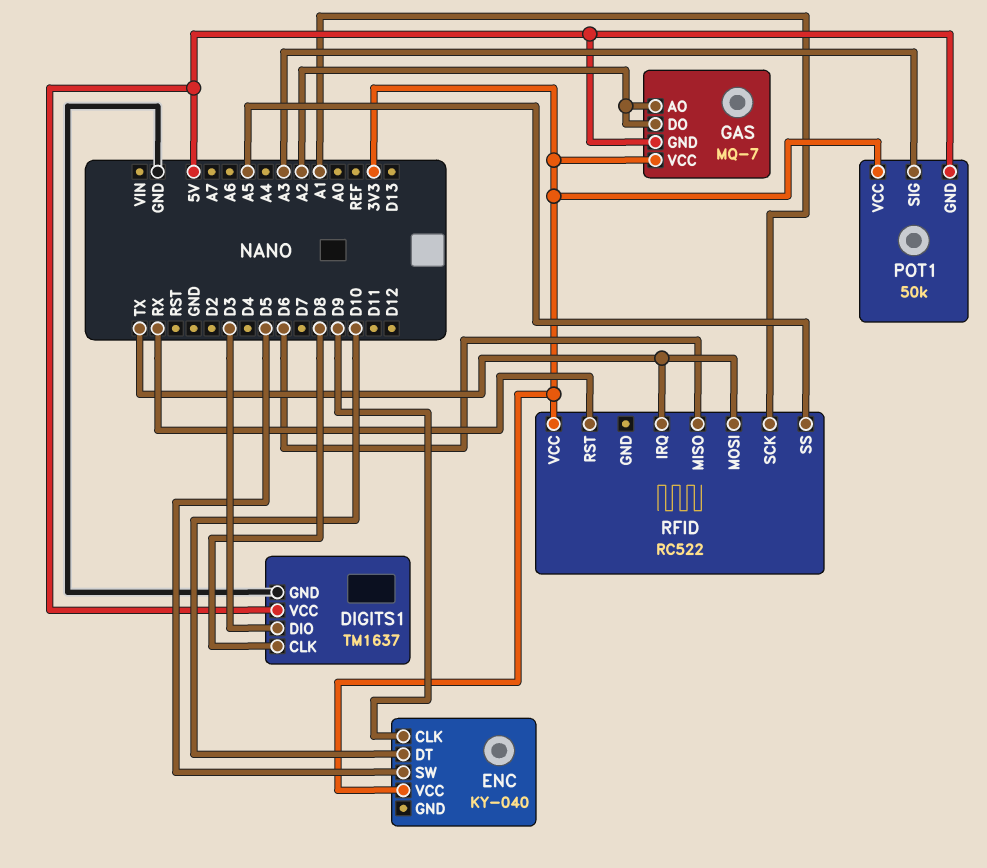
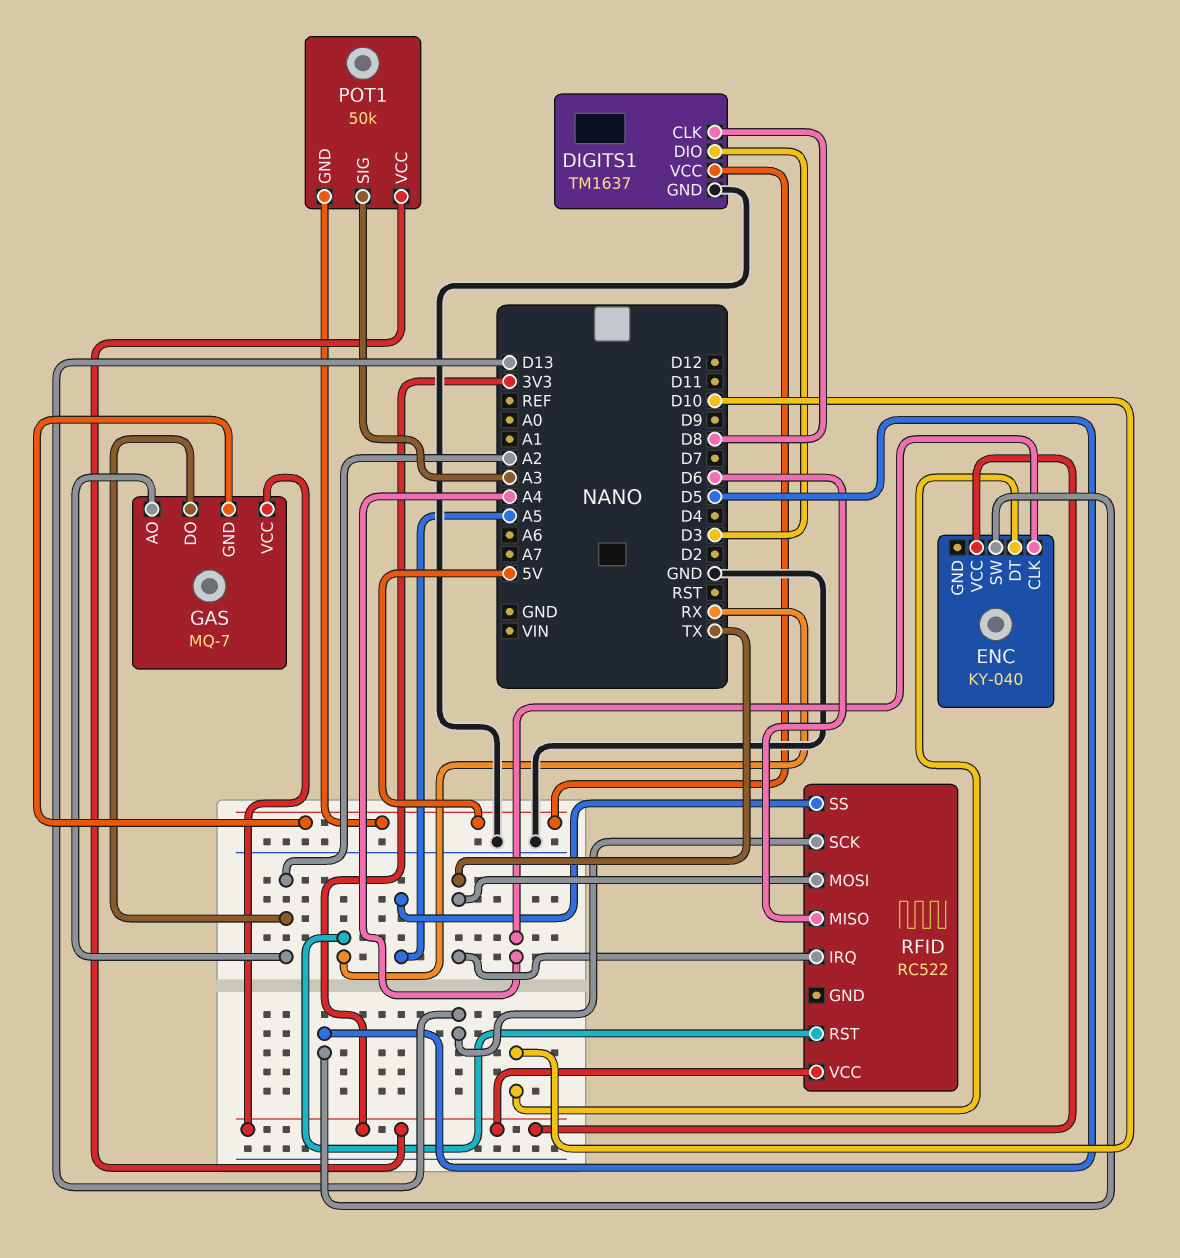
ENC pin CLK: D9 -> A4
RFID pin SCK: A1 -> D13

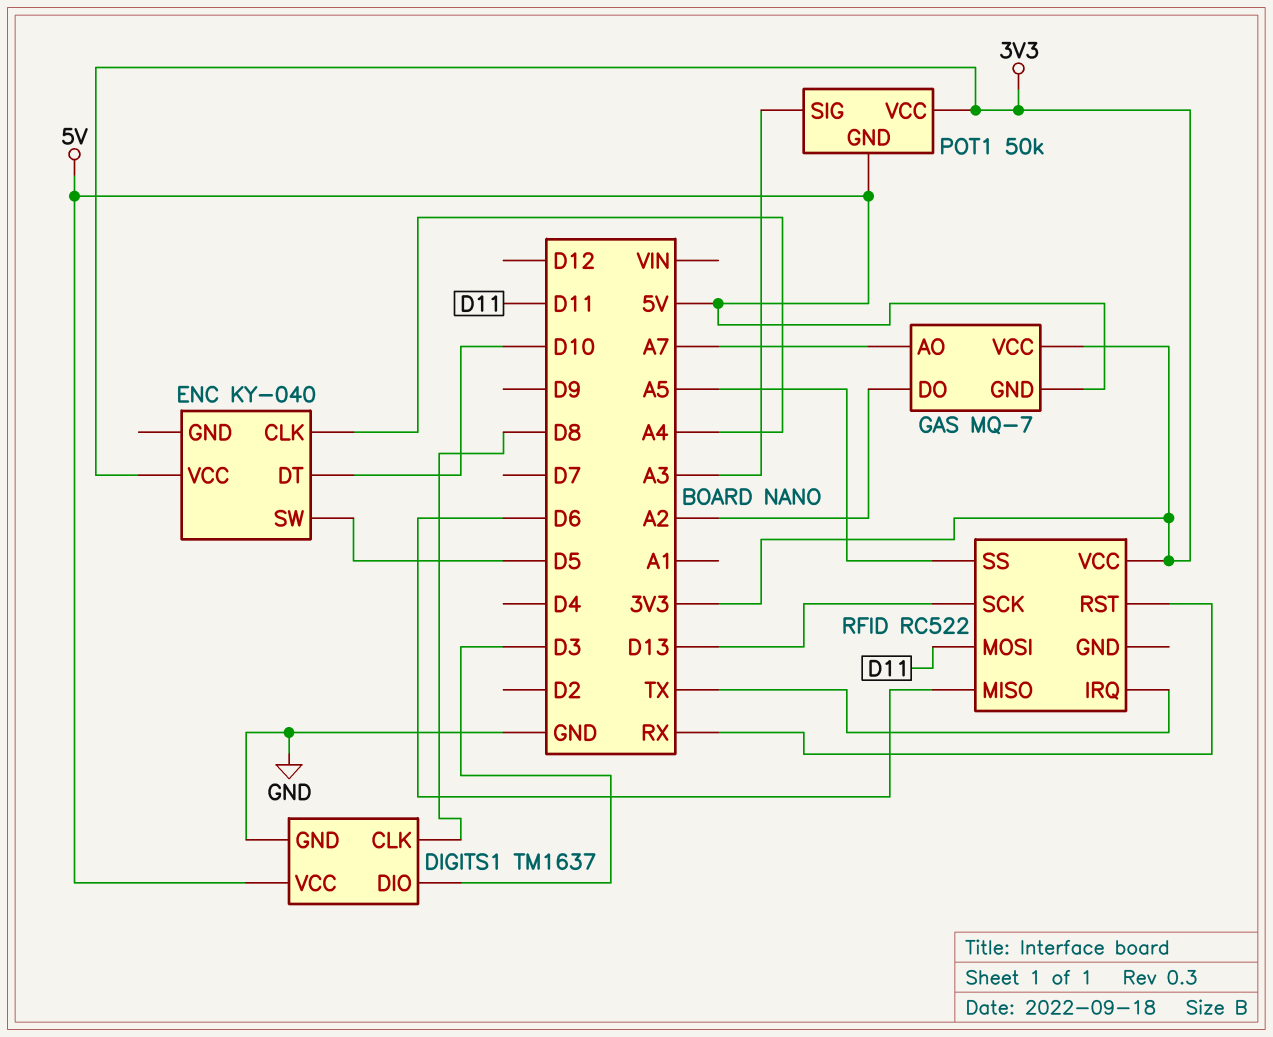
GAS pin AO: A2 -> A7
RFID pin MOSI: TX -> D11

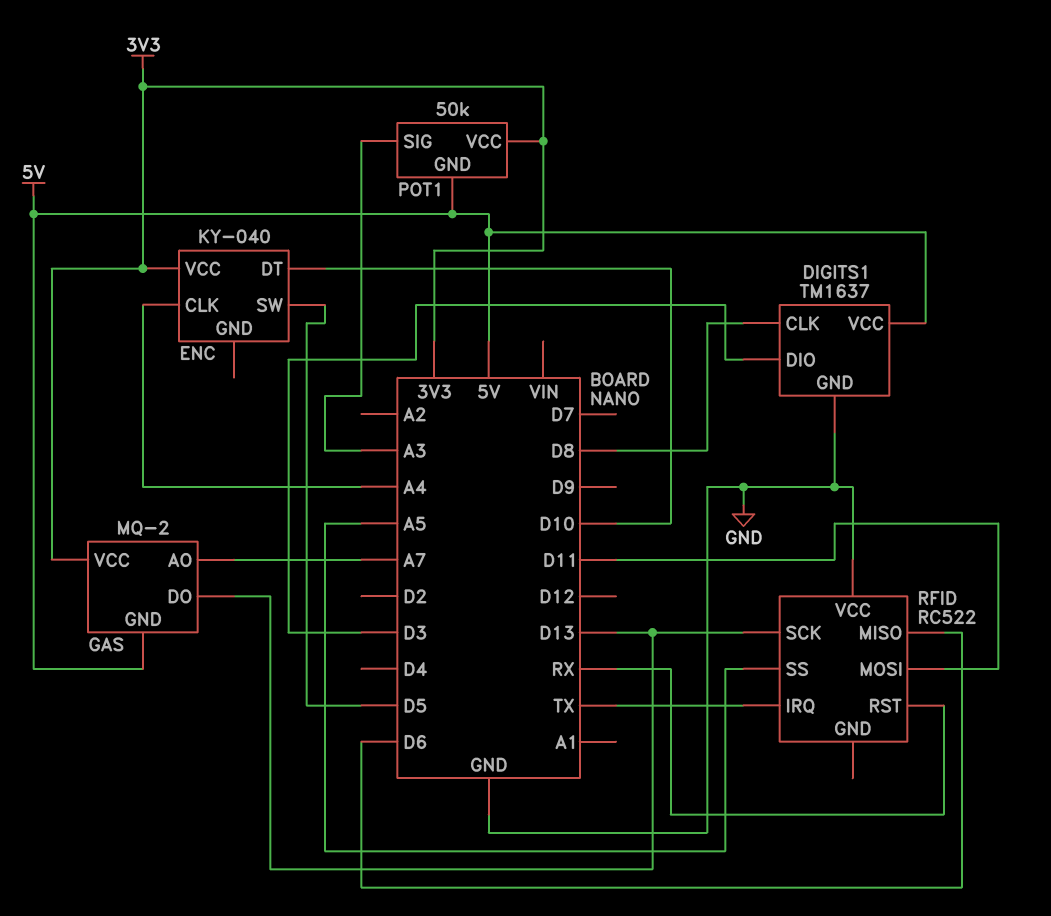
GAS: MQ-7 -> MQ-2
GAS pin DO: A2 -> D13
RFID pin VCC: 3V3 -> GND

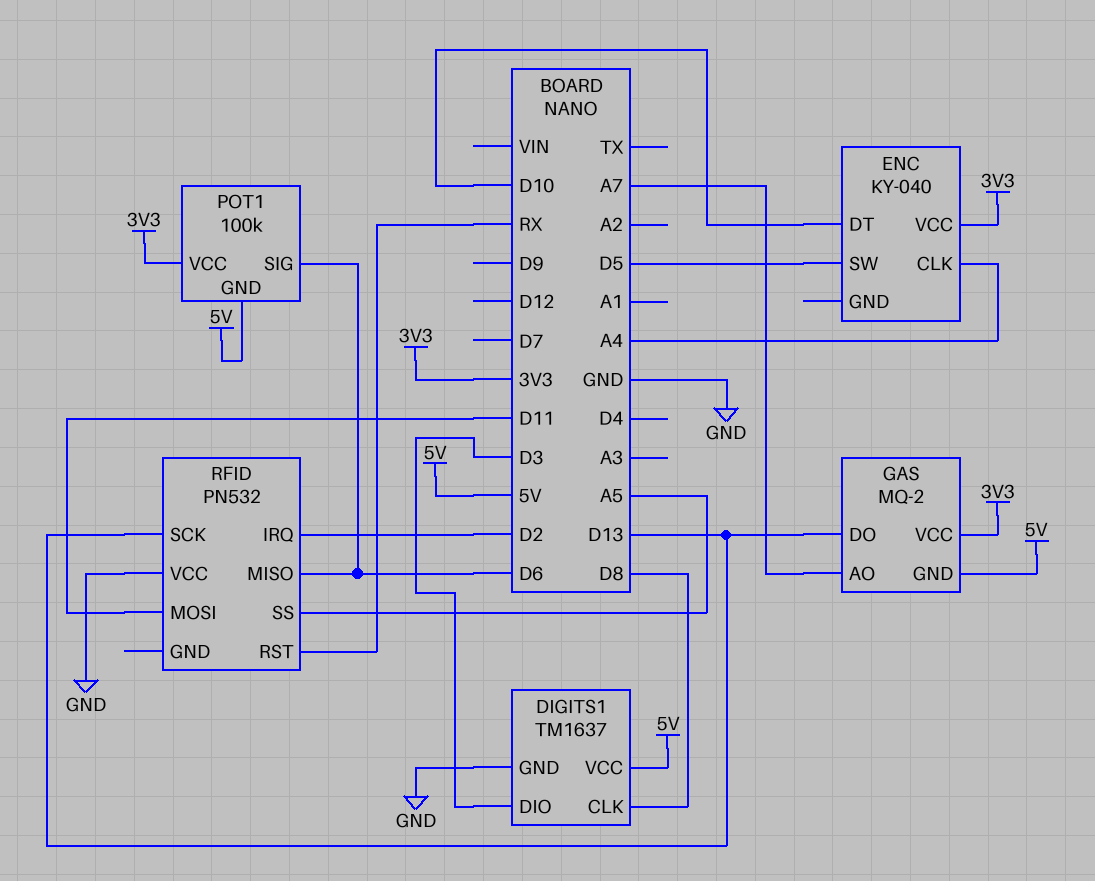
POT1: 50k -> 100k
POT1 pin SIG: A3 -> D6
RFID: RC522 -> PN532
RFID pin IRQ: TX -> D2

